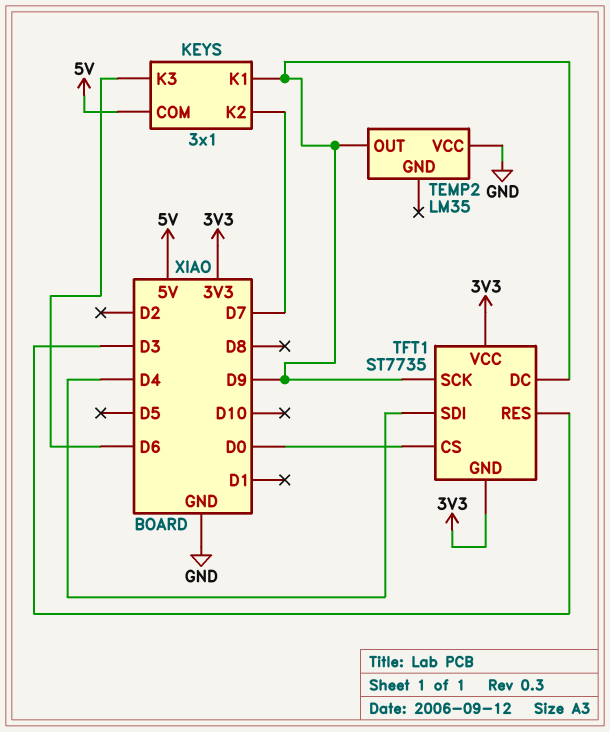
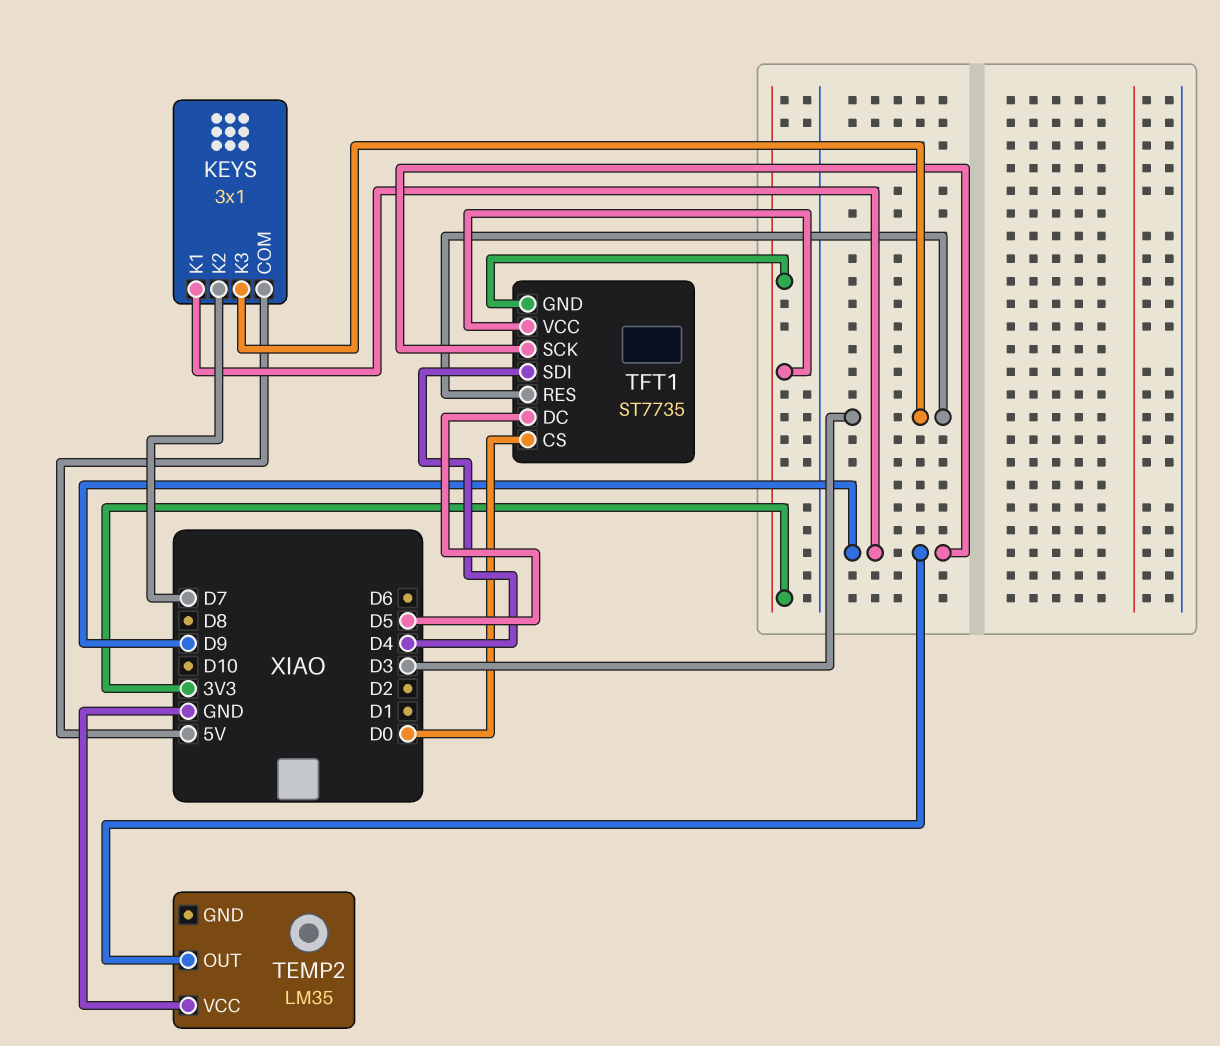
KEYS pin K3: D6 -> D3
TFT1 pin DC: D9 -> D5

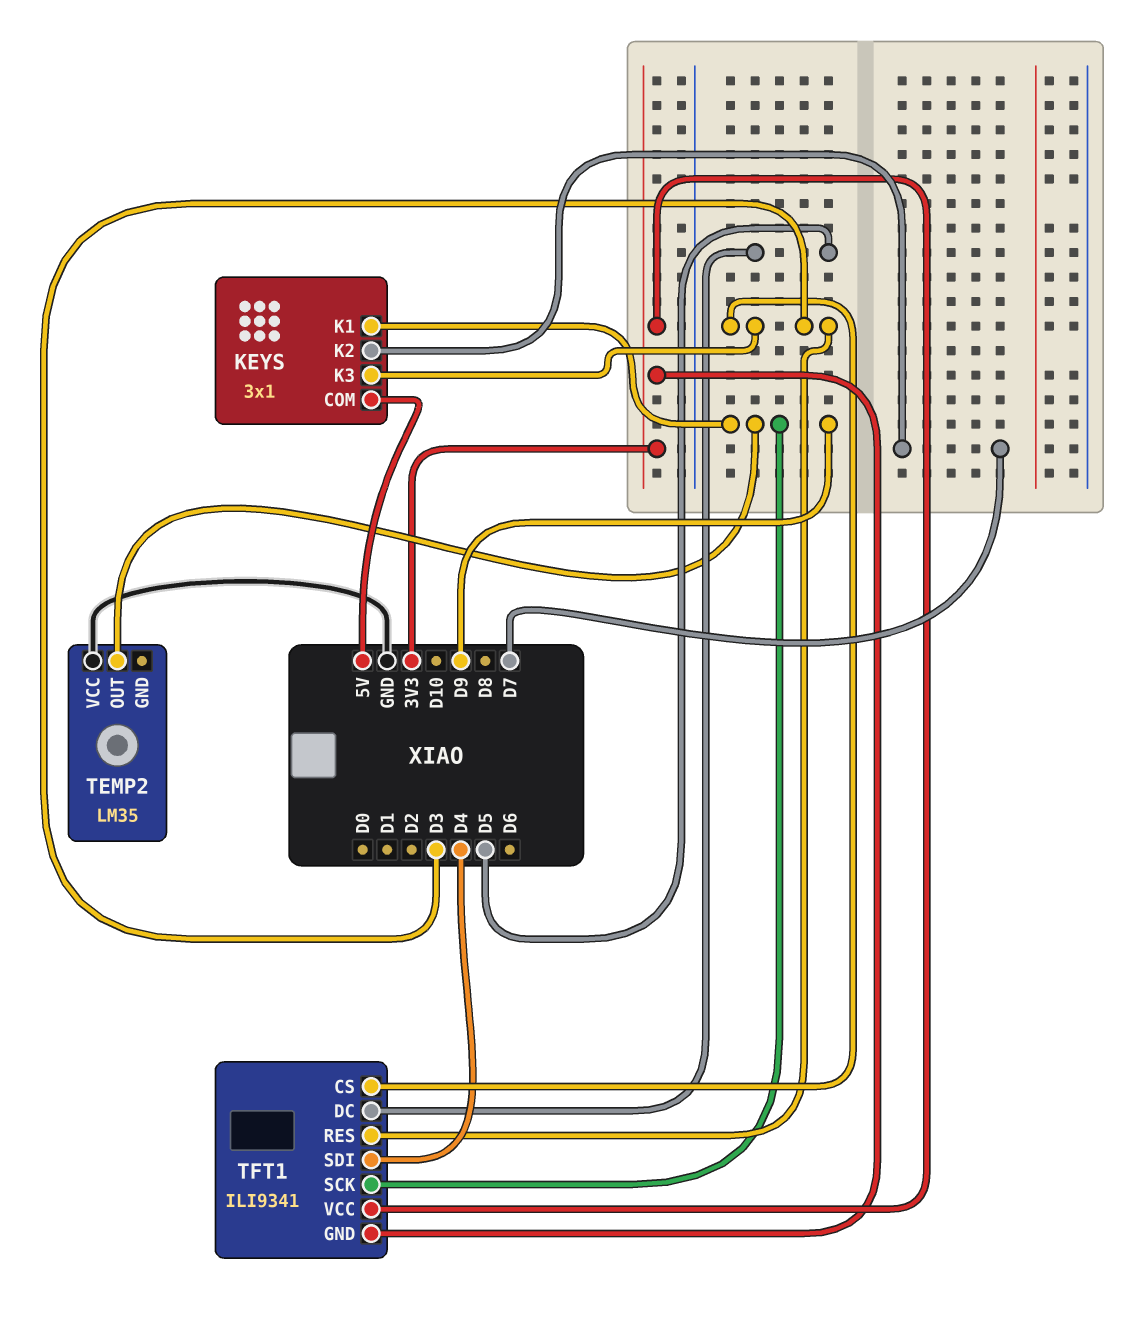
TFT1: ST7735 -> ILI9341
TFT1 pin CS: D0 -> D3

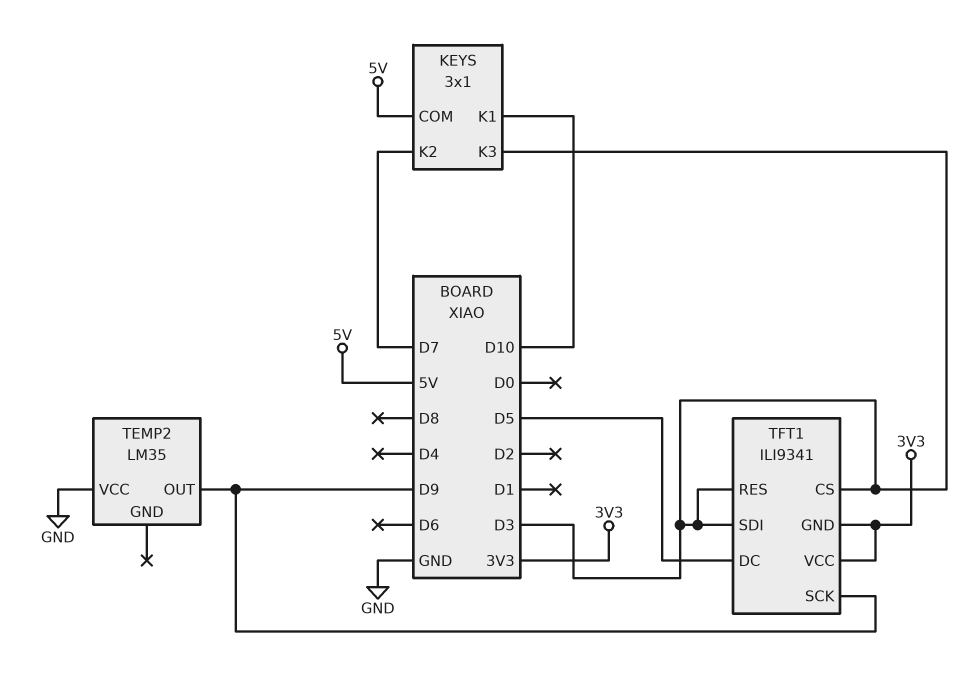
KEYS pin K1: D9 -> D10
TFT1 pin SDI: D4 -> D3

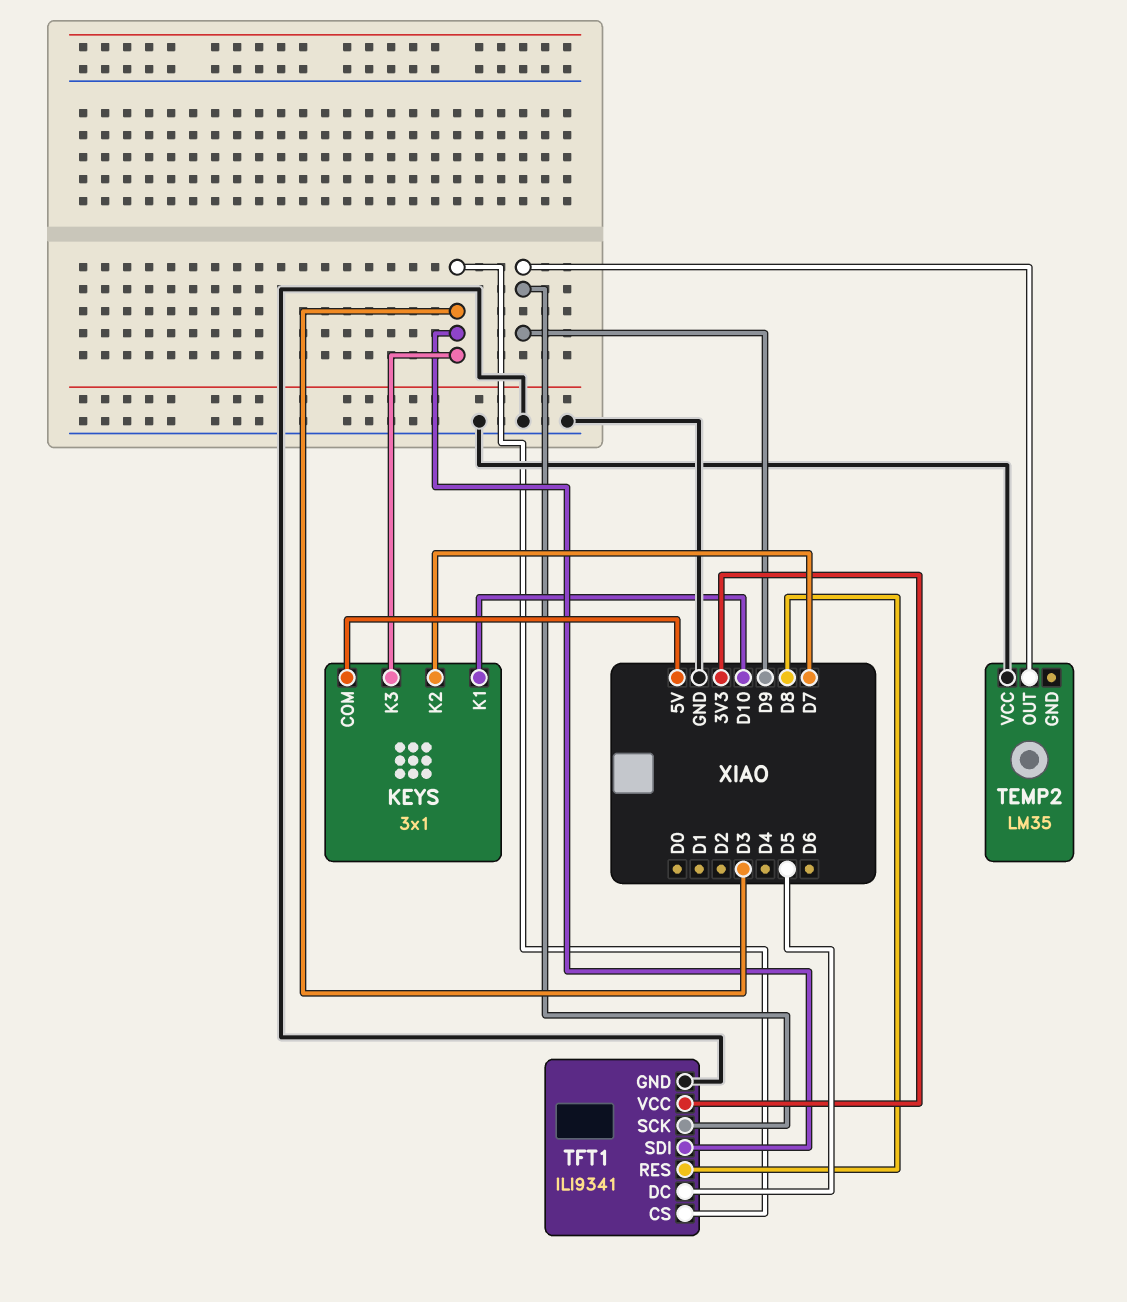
TFT1 pin GND: 3V3 -> GND
TFT1 pin RES: D3 -> D8

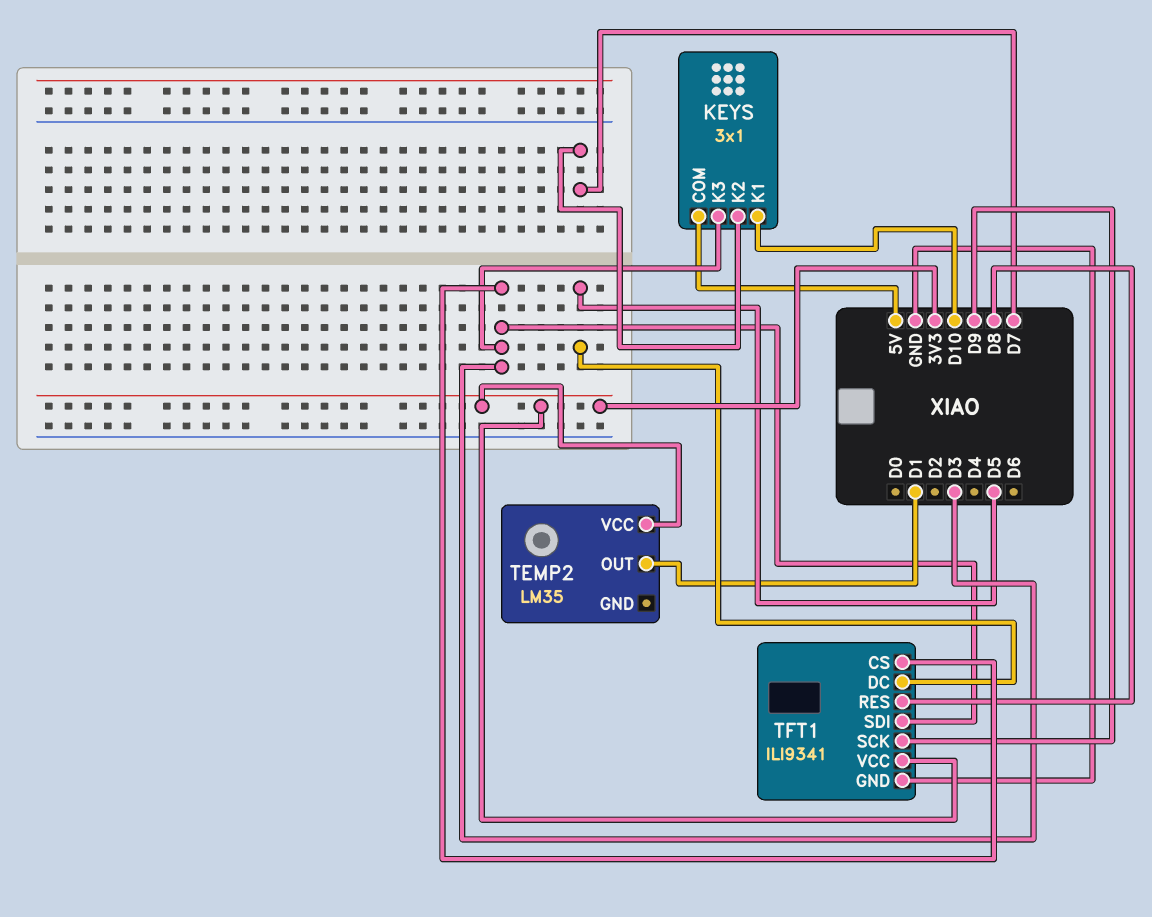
TEMP2 pin OUT: D9 -> D1
TEMP2 pin VCC: GND -> 3V3

